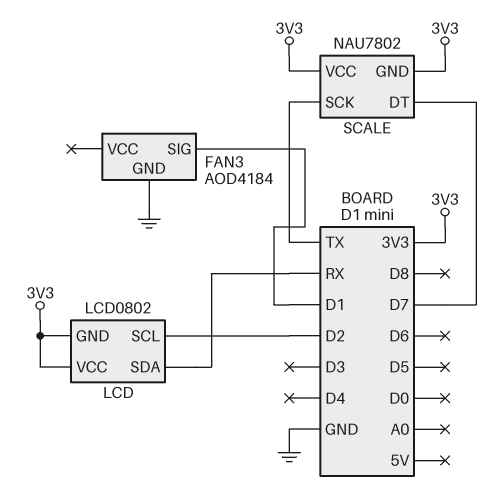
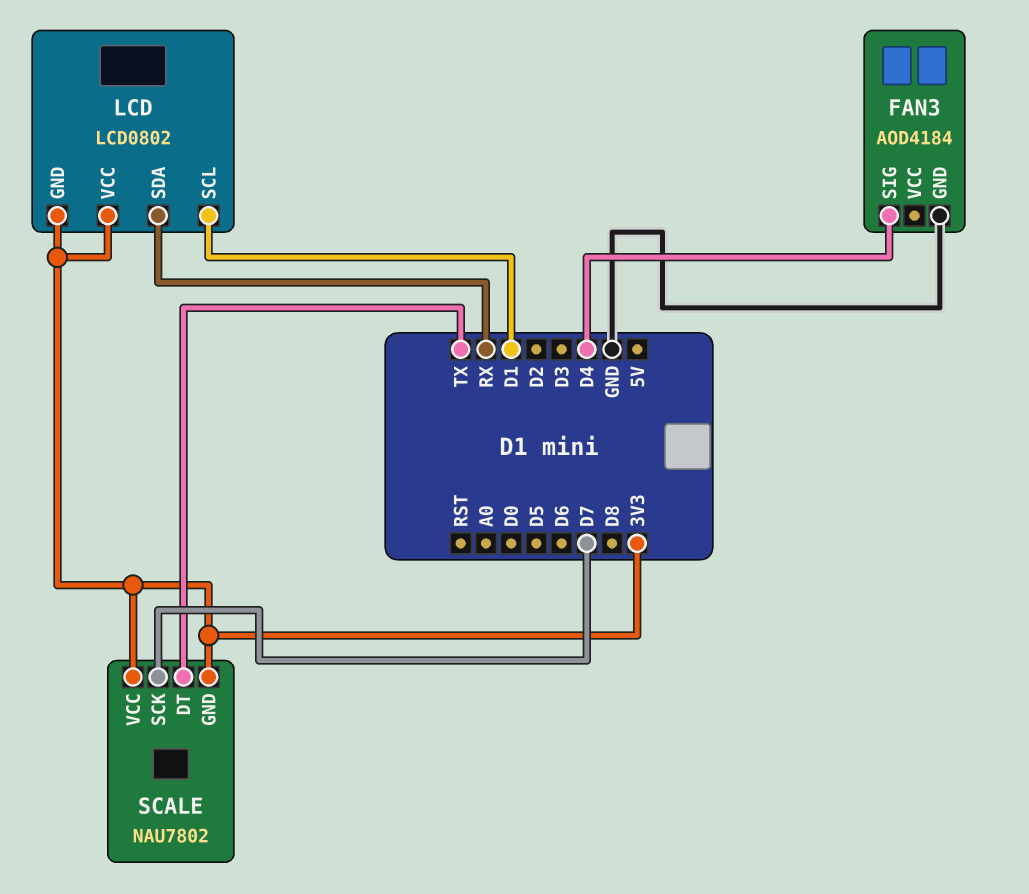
FAN3 pin SIG: D1 -> D4
LCD pin SCL: D2 -> D1
SCALE pin DT: D7 -> TX
SCALE pin SCK: TX -> D7

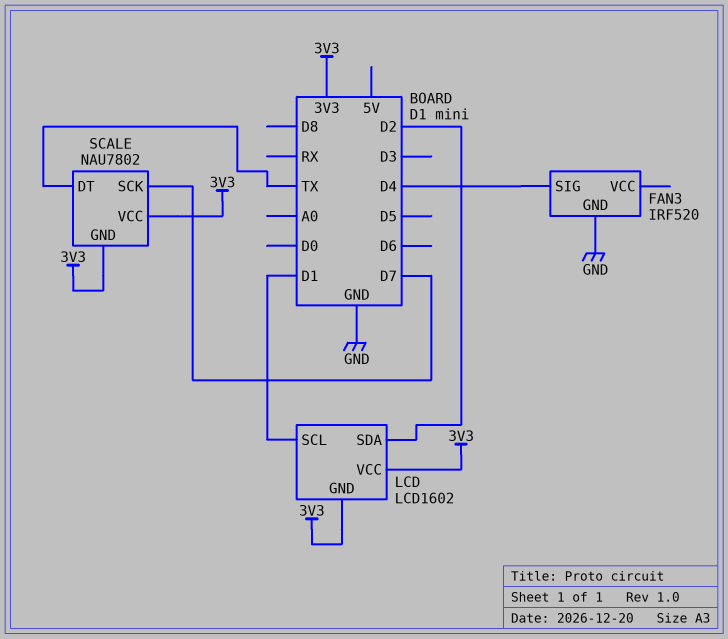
FAN3: AOD4184 -> IRF520
LCD: LCD0802 -> LCD1602
LCD pin SDA: RX -> D2

